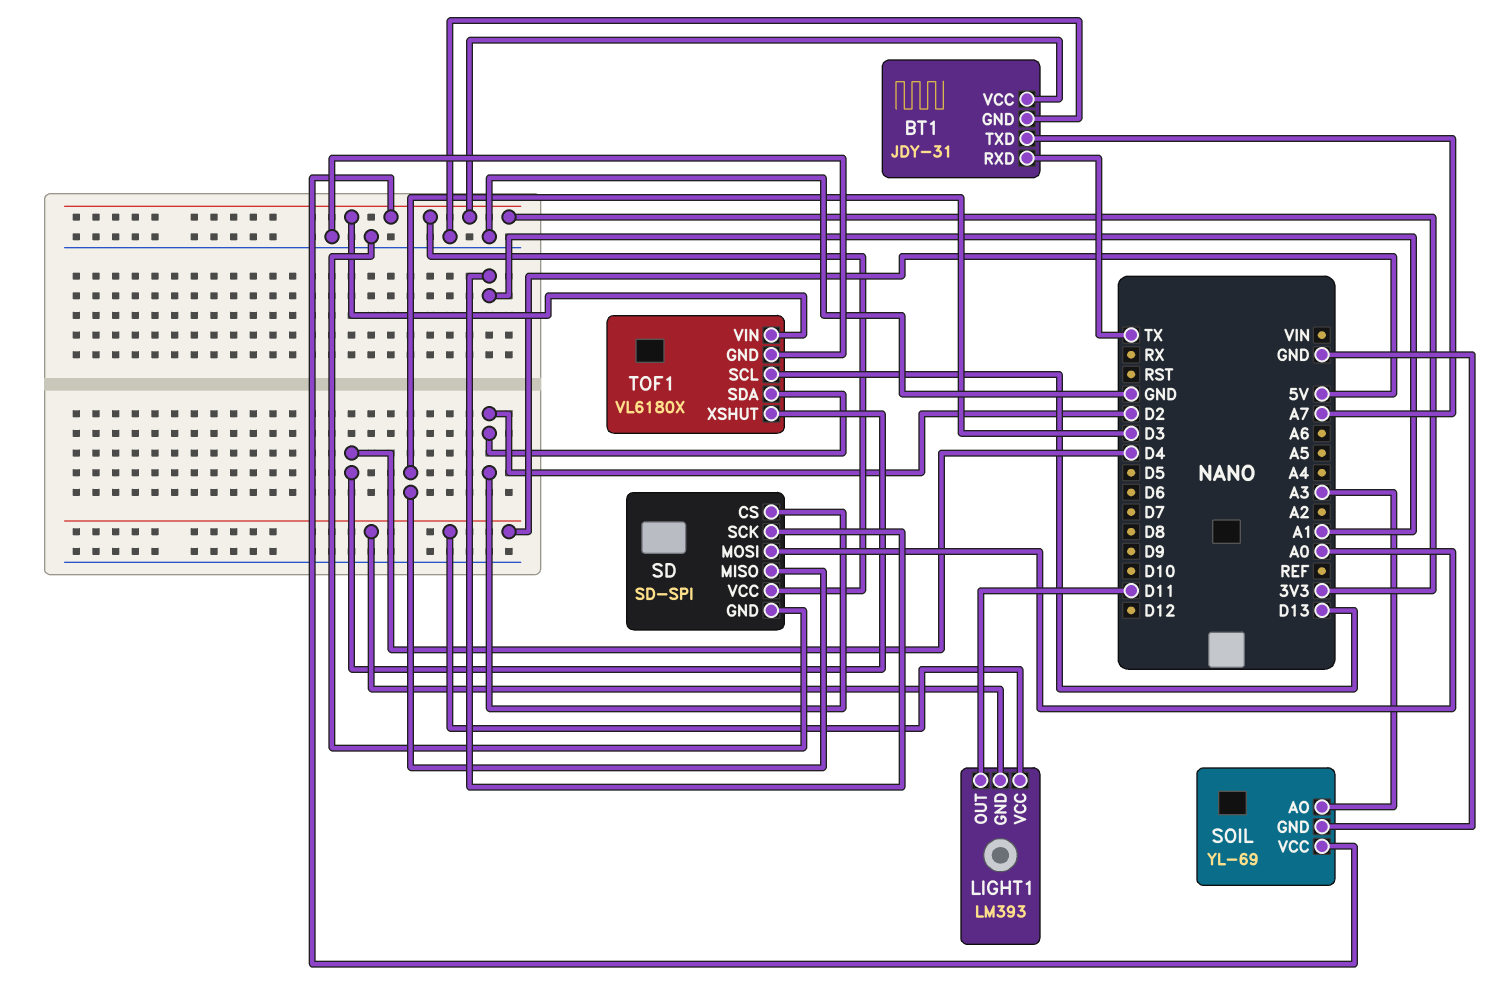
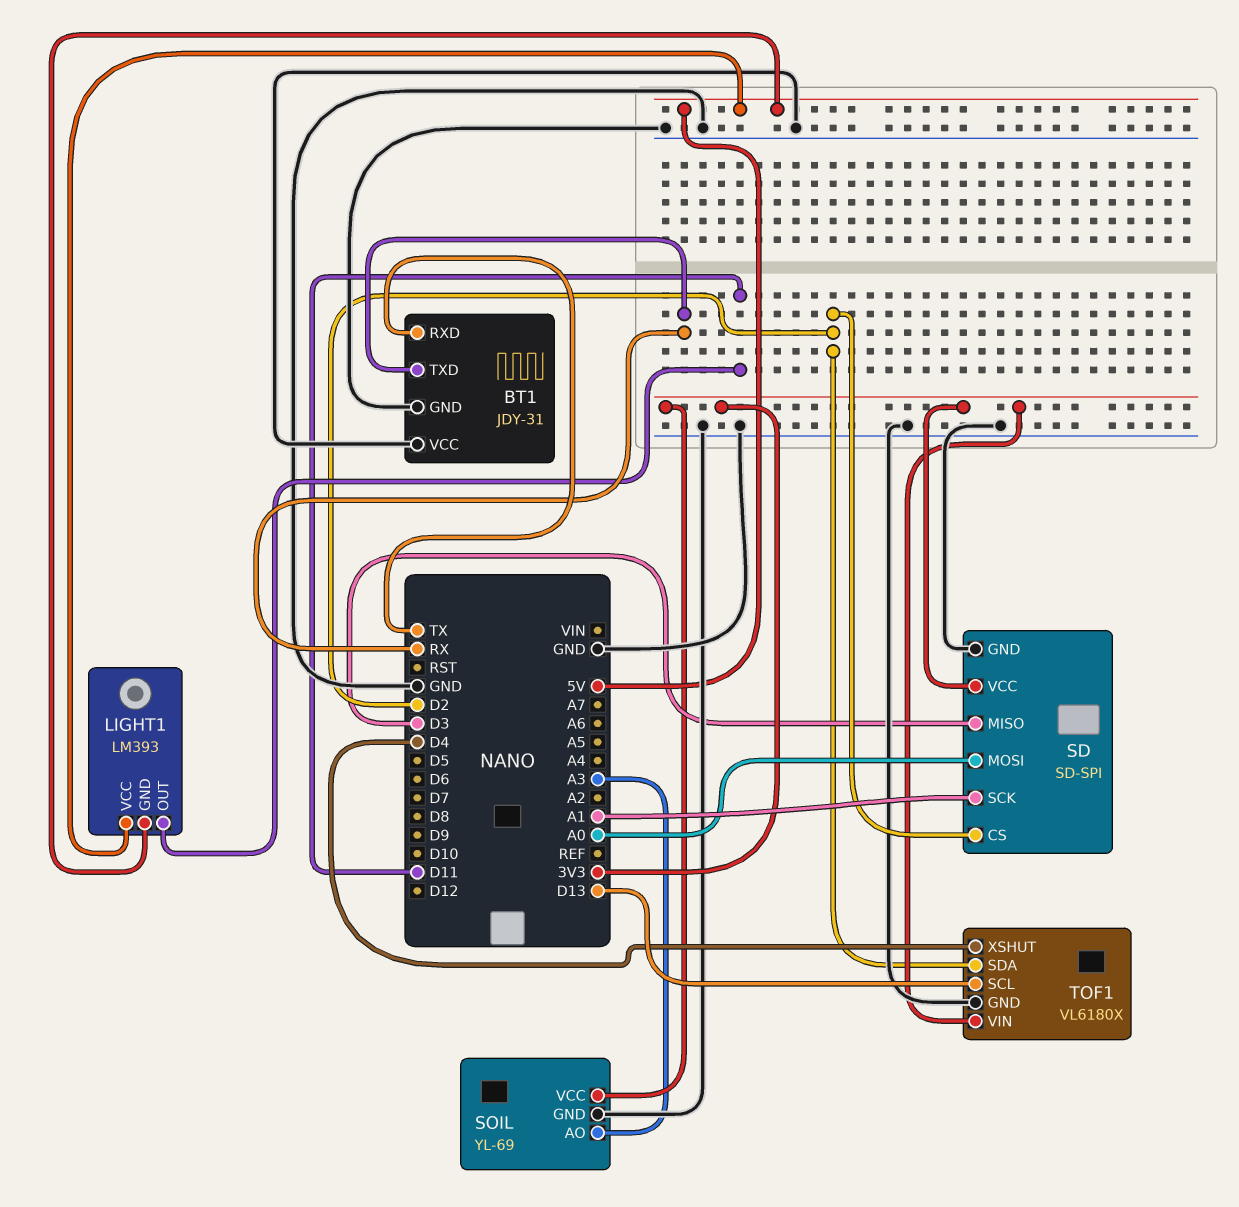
BT1 pin TXD: A7 -> RX
BT1 pin VCC: 3V3 -> GND

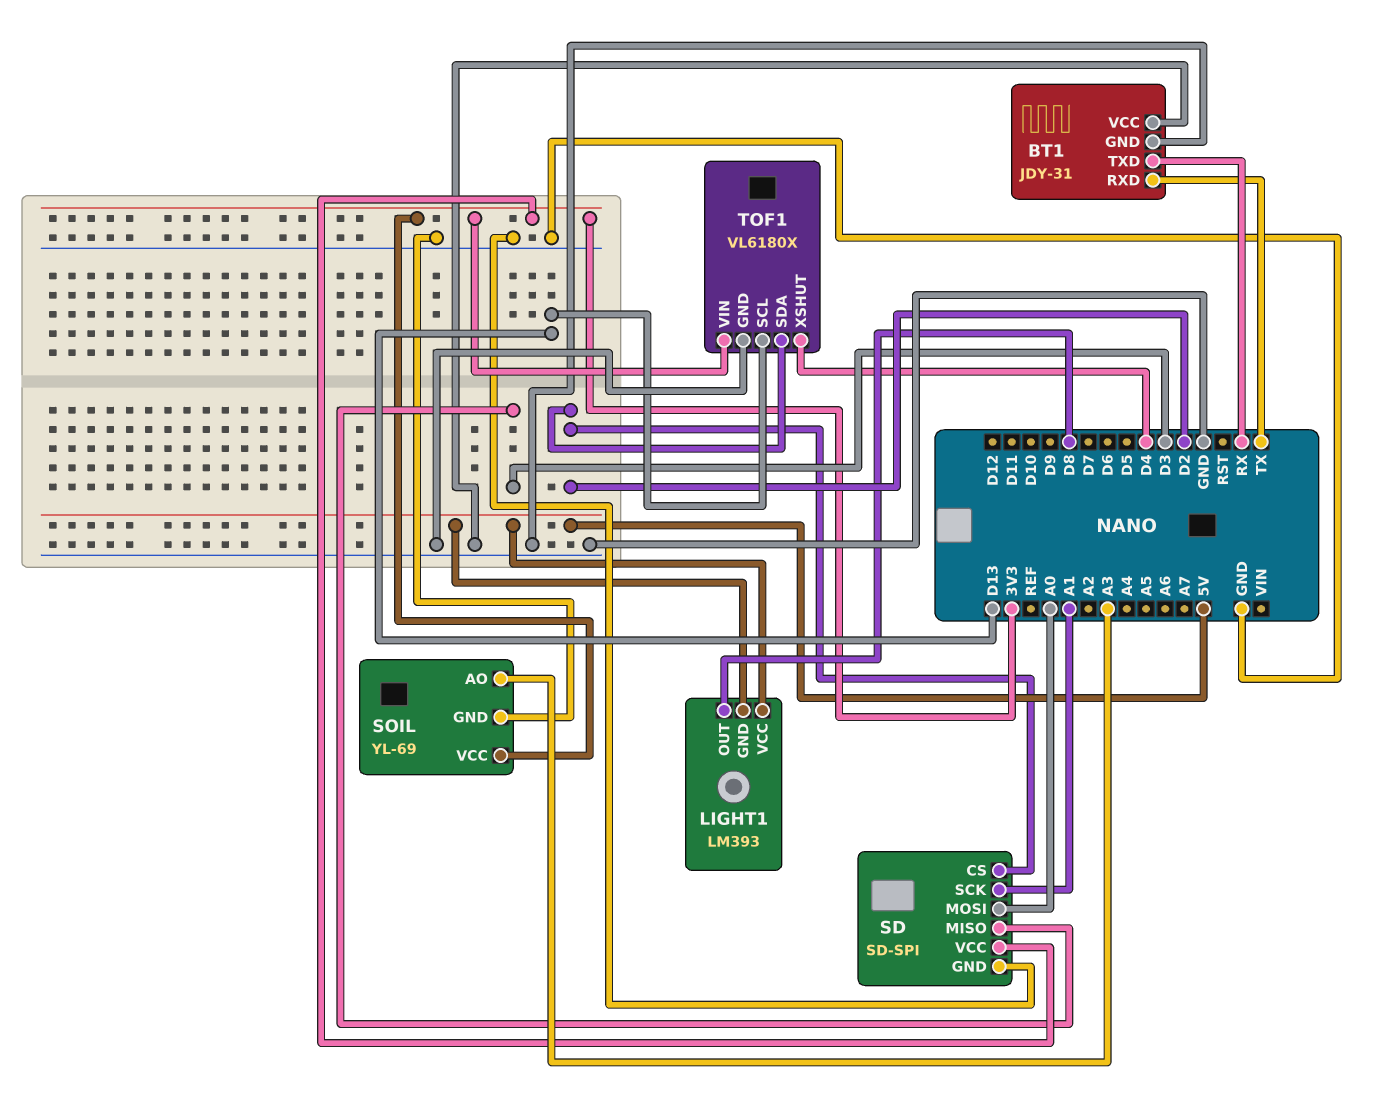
LIGHT1 pin OUT: D11 -> D8

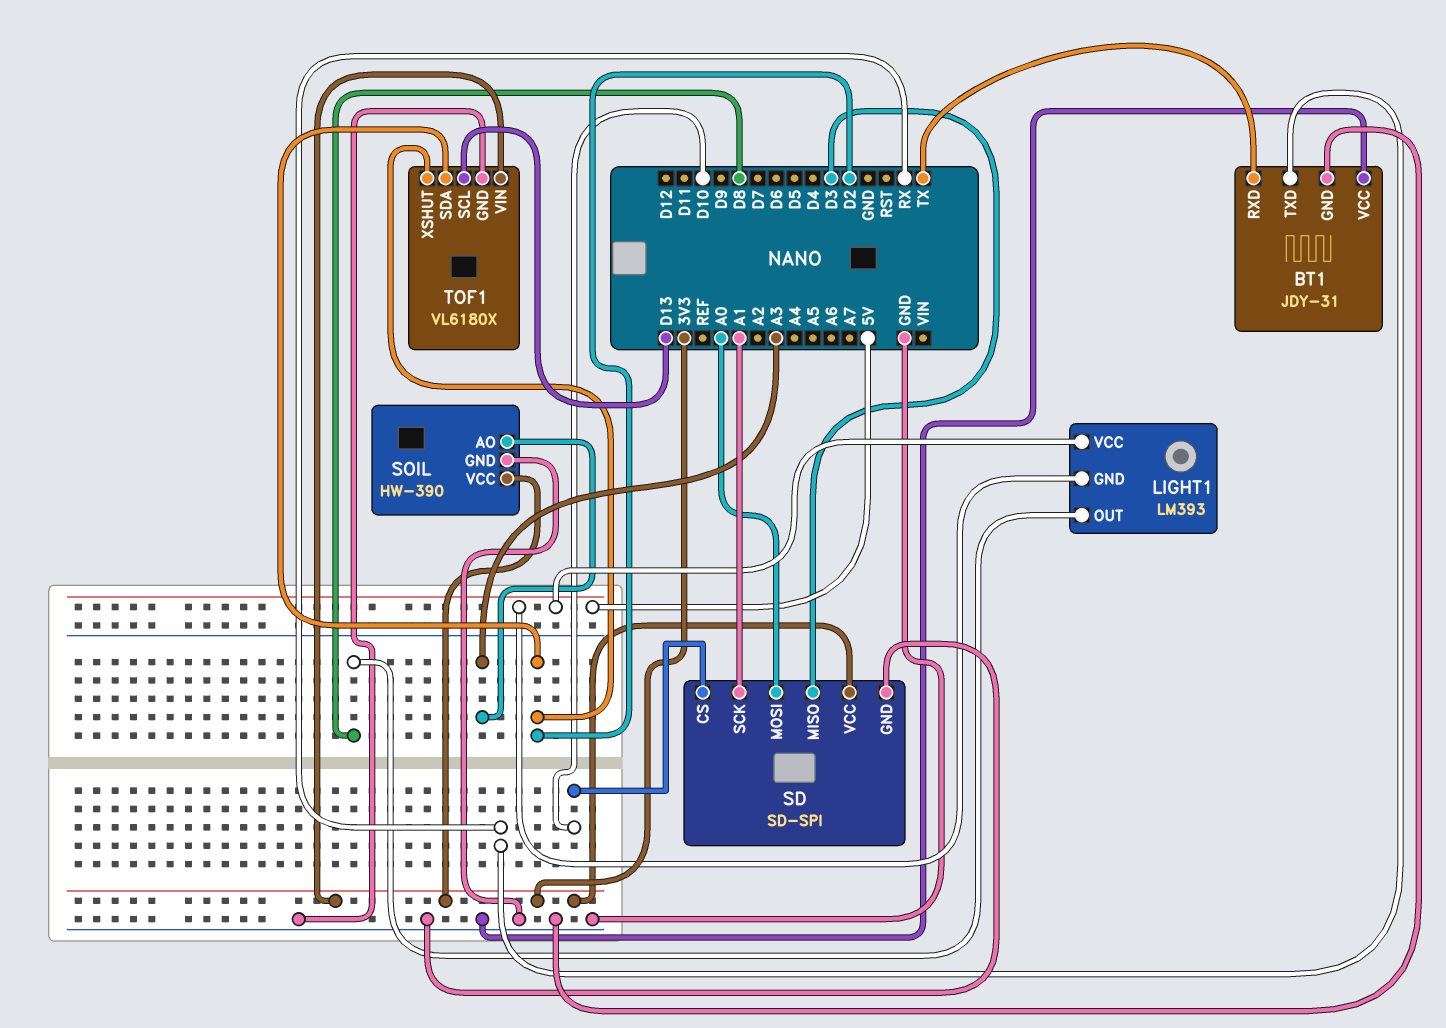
SD pin CS: D2 -> D10
SOIL: YL-69 -> HW-390
TOF1 pin XSHUT: D4 -> D2

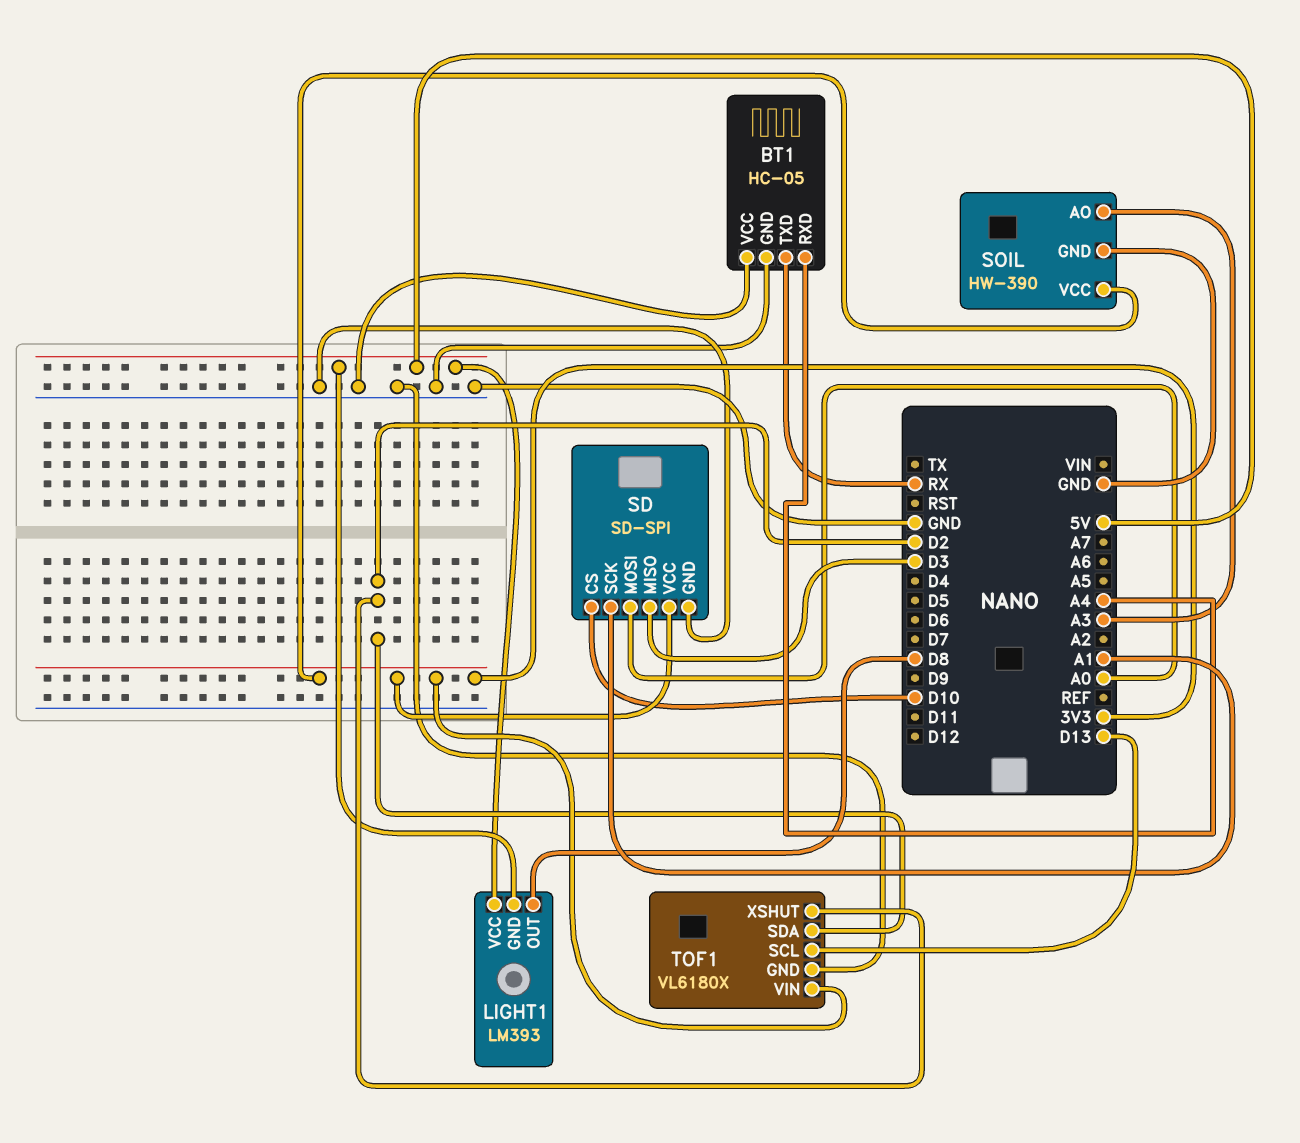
BT1: JDY-31 -> HC-05
BT1 pin RXD: TX -> A4

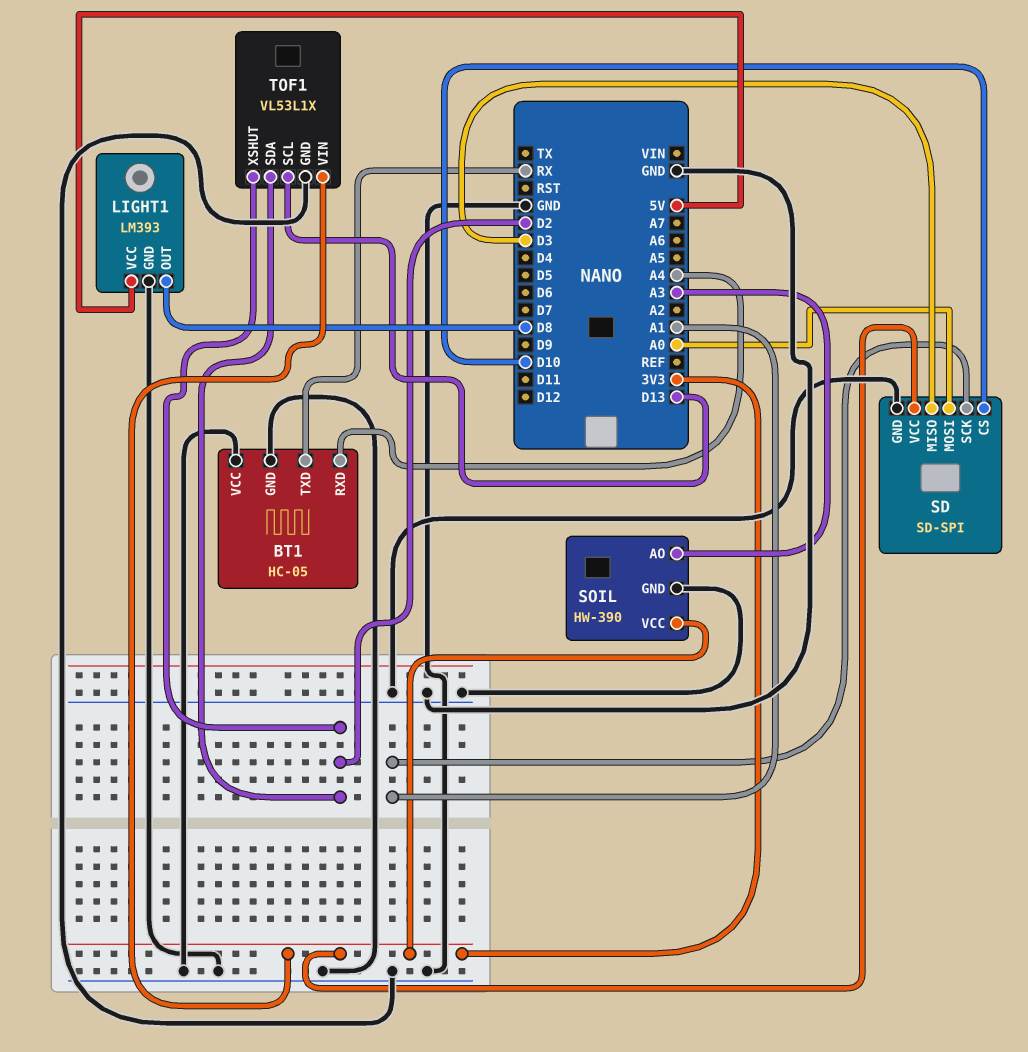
LIGHT1 pin GND: 5V -> GND
TOF1: VL6180X -> VL53L1X

